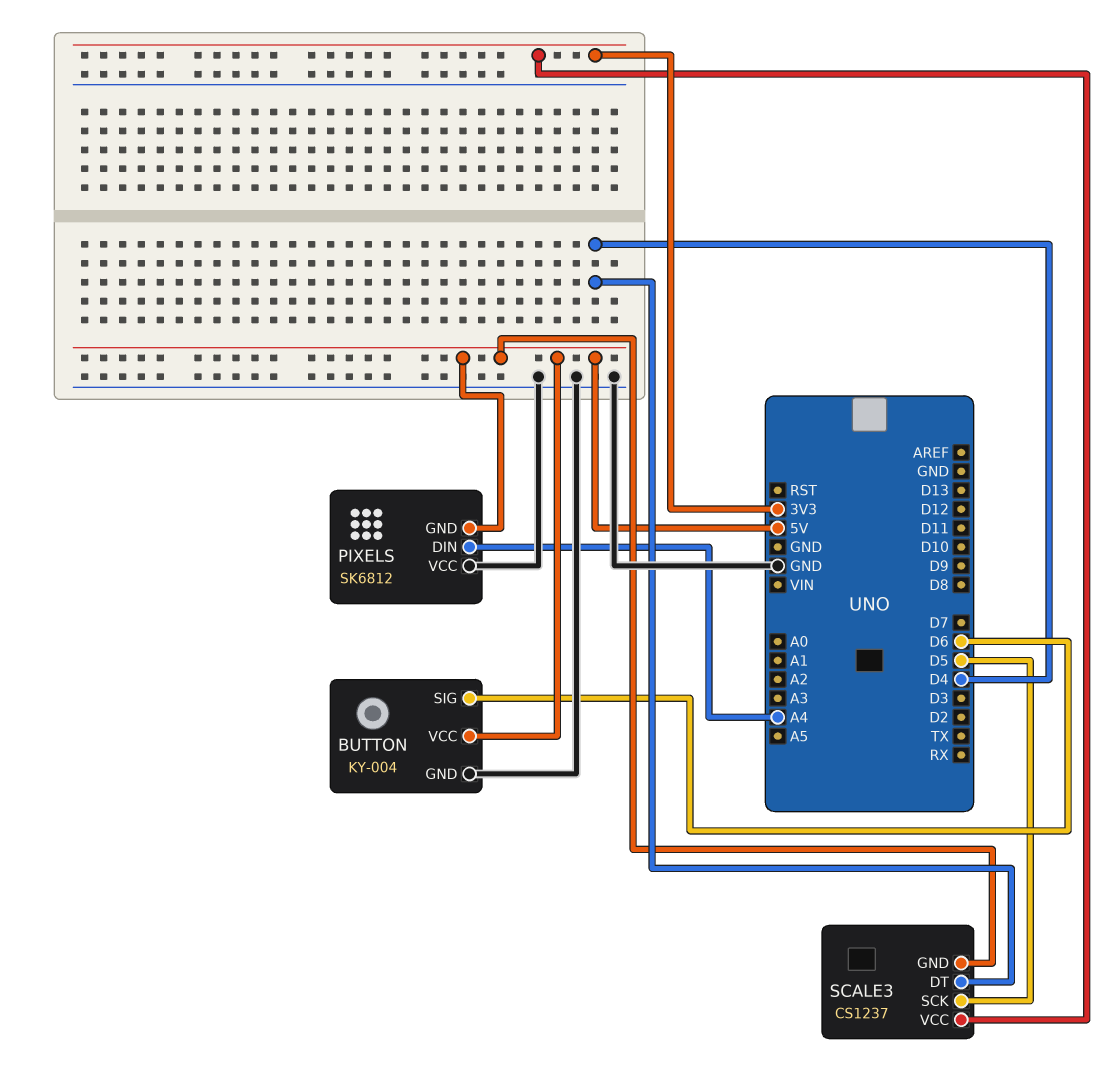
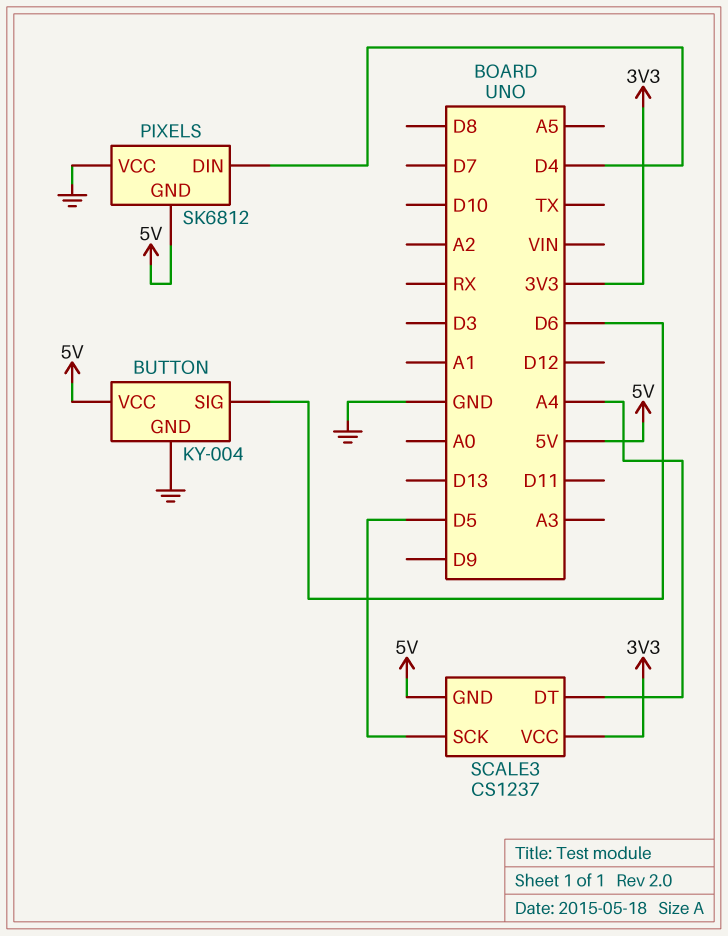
PIXELS pin DIN: A4 -> D4
SCALE3 pin DT: D4 -> A4

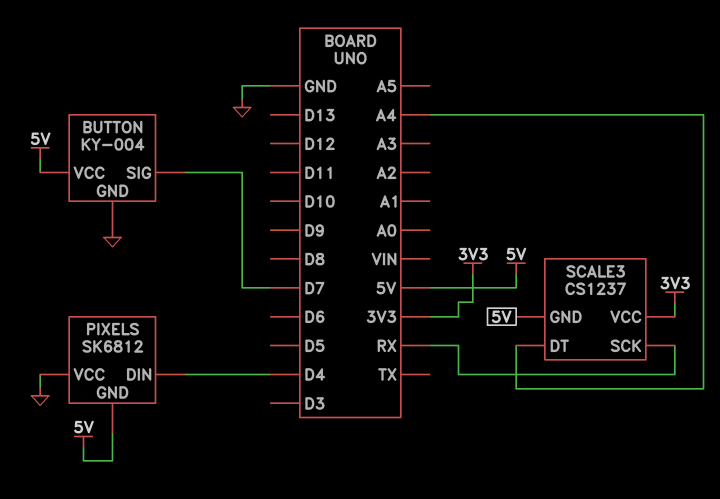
BUTTON pin SIG: D6 -> D7
SCALE3 pin SCK: D5 -> RX

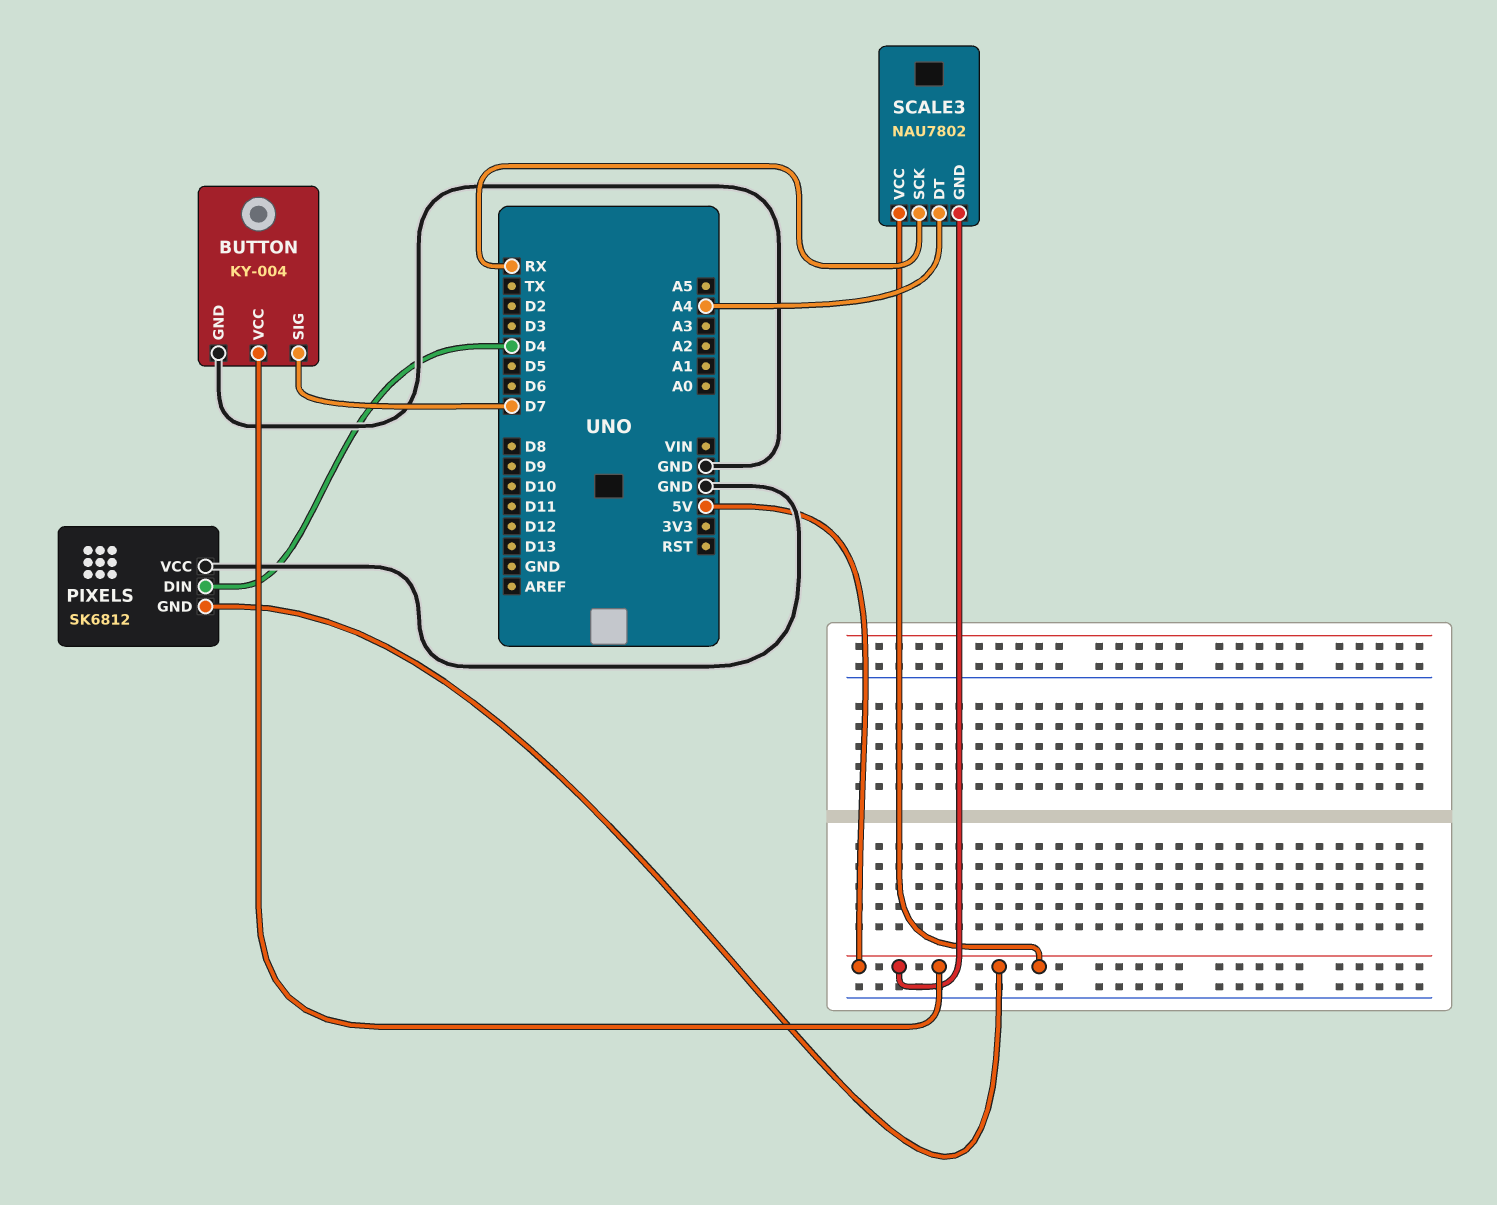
SCALE3: CS1237 -> NAU7802
SCALE3 pin VCC: 3V3 -> 5V

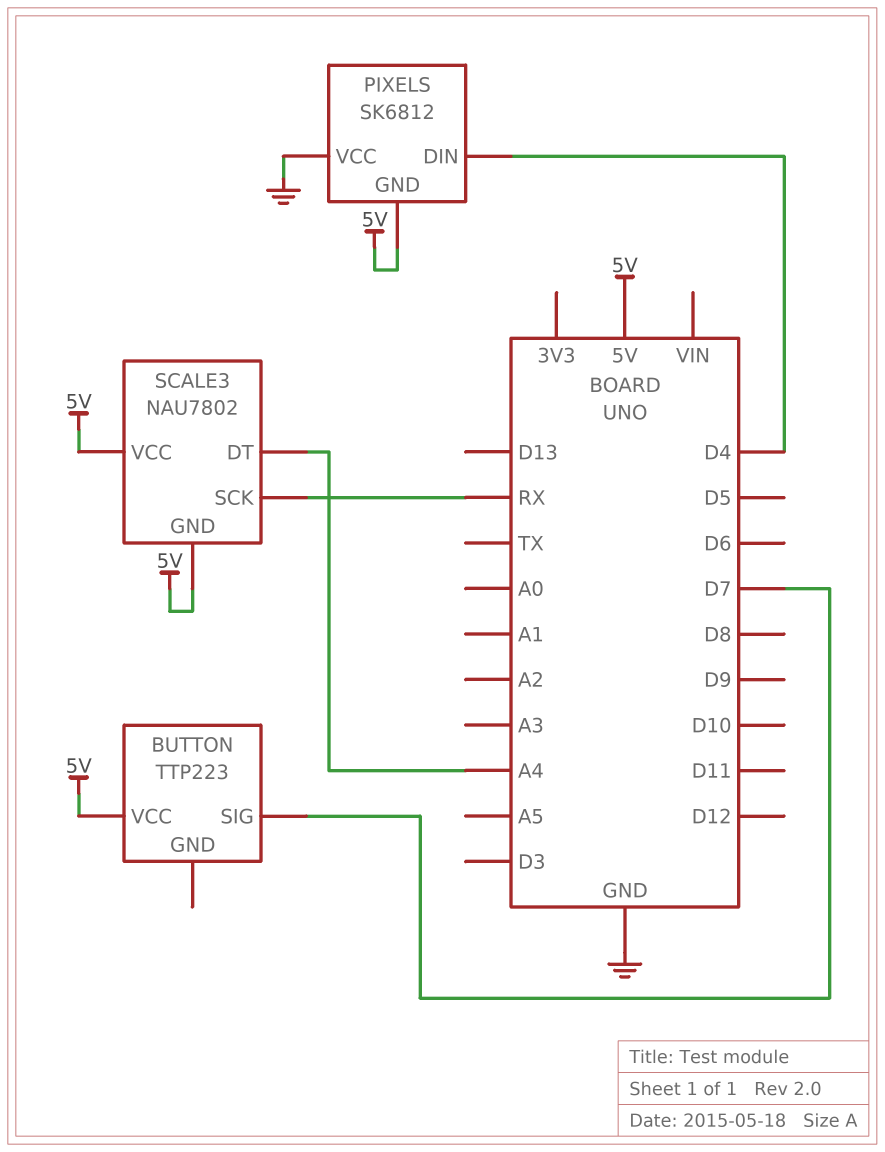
BUTTON: KY-004 -> TTP223
BUTTON pin GND: GND -> none

